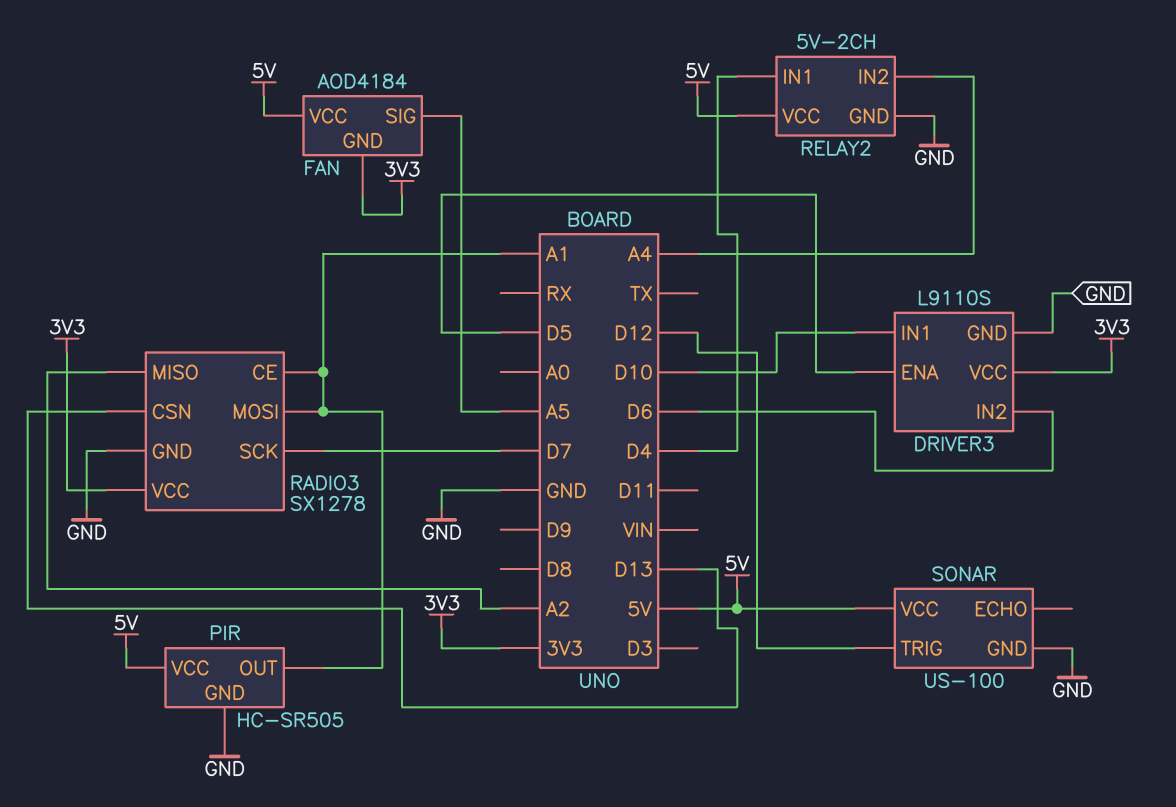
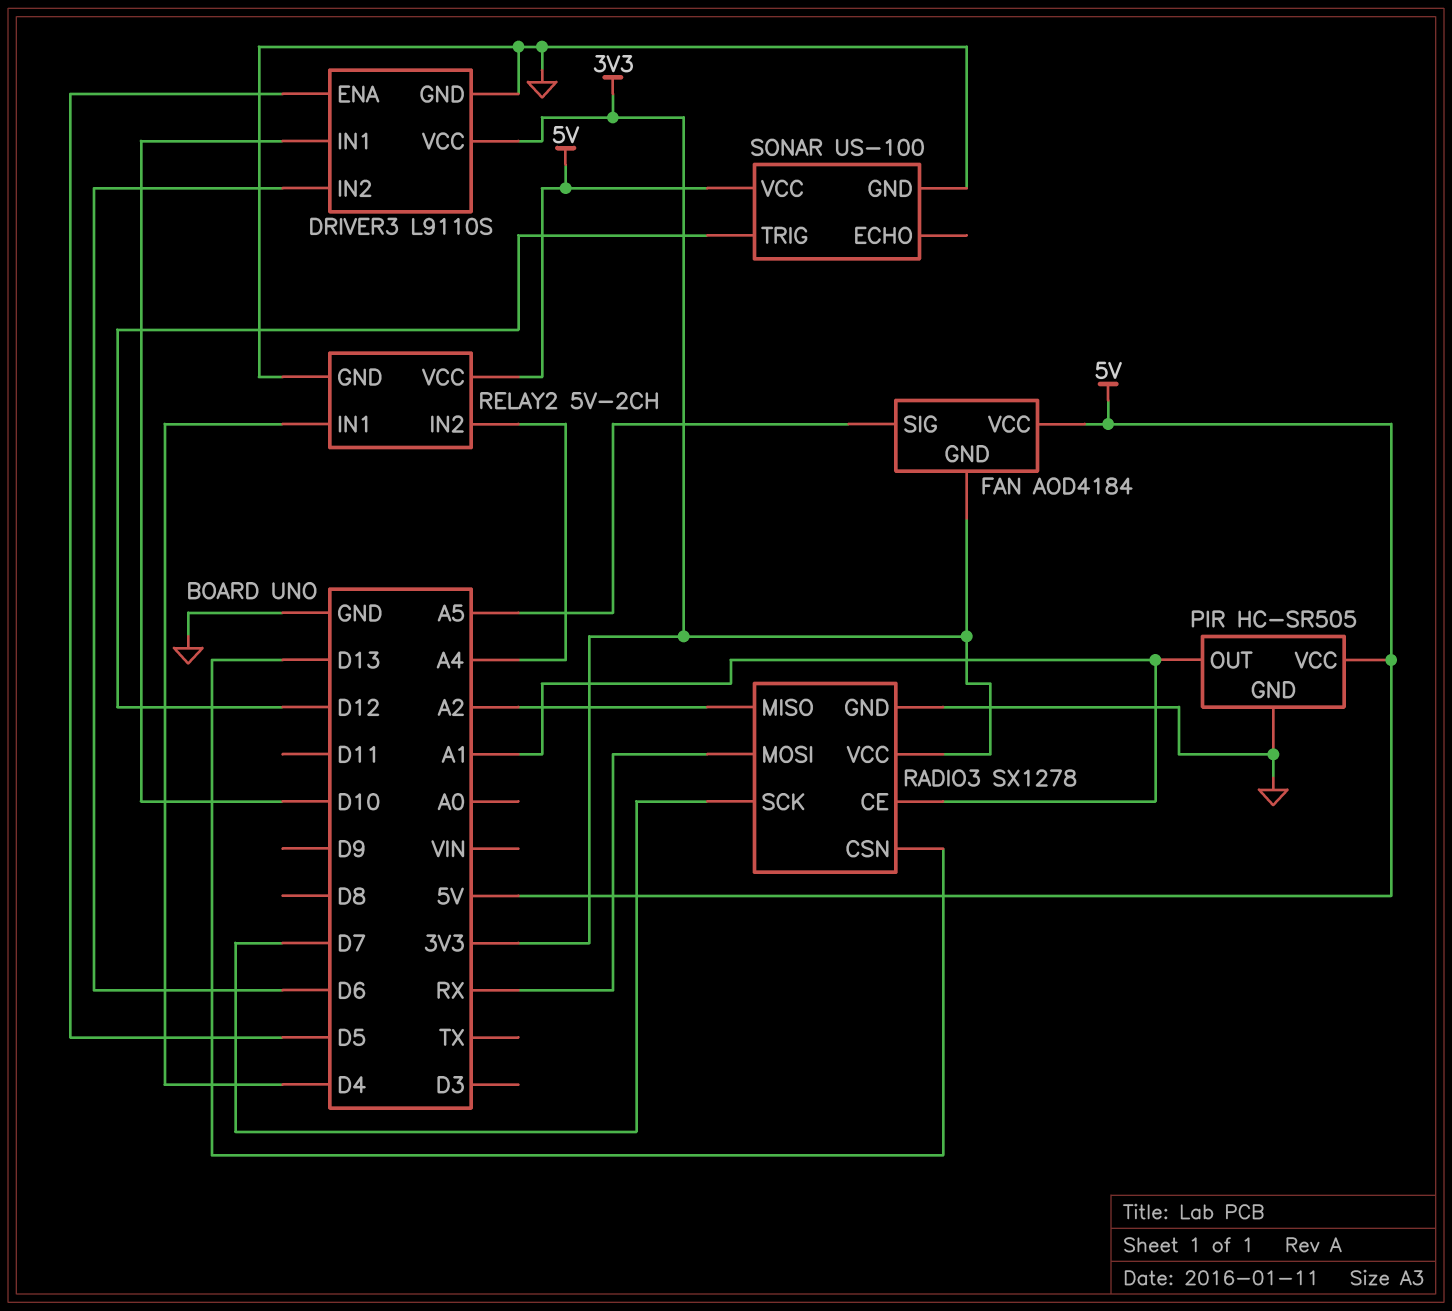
RADIO3 pin MOSI: A1 -> RX

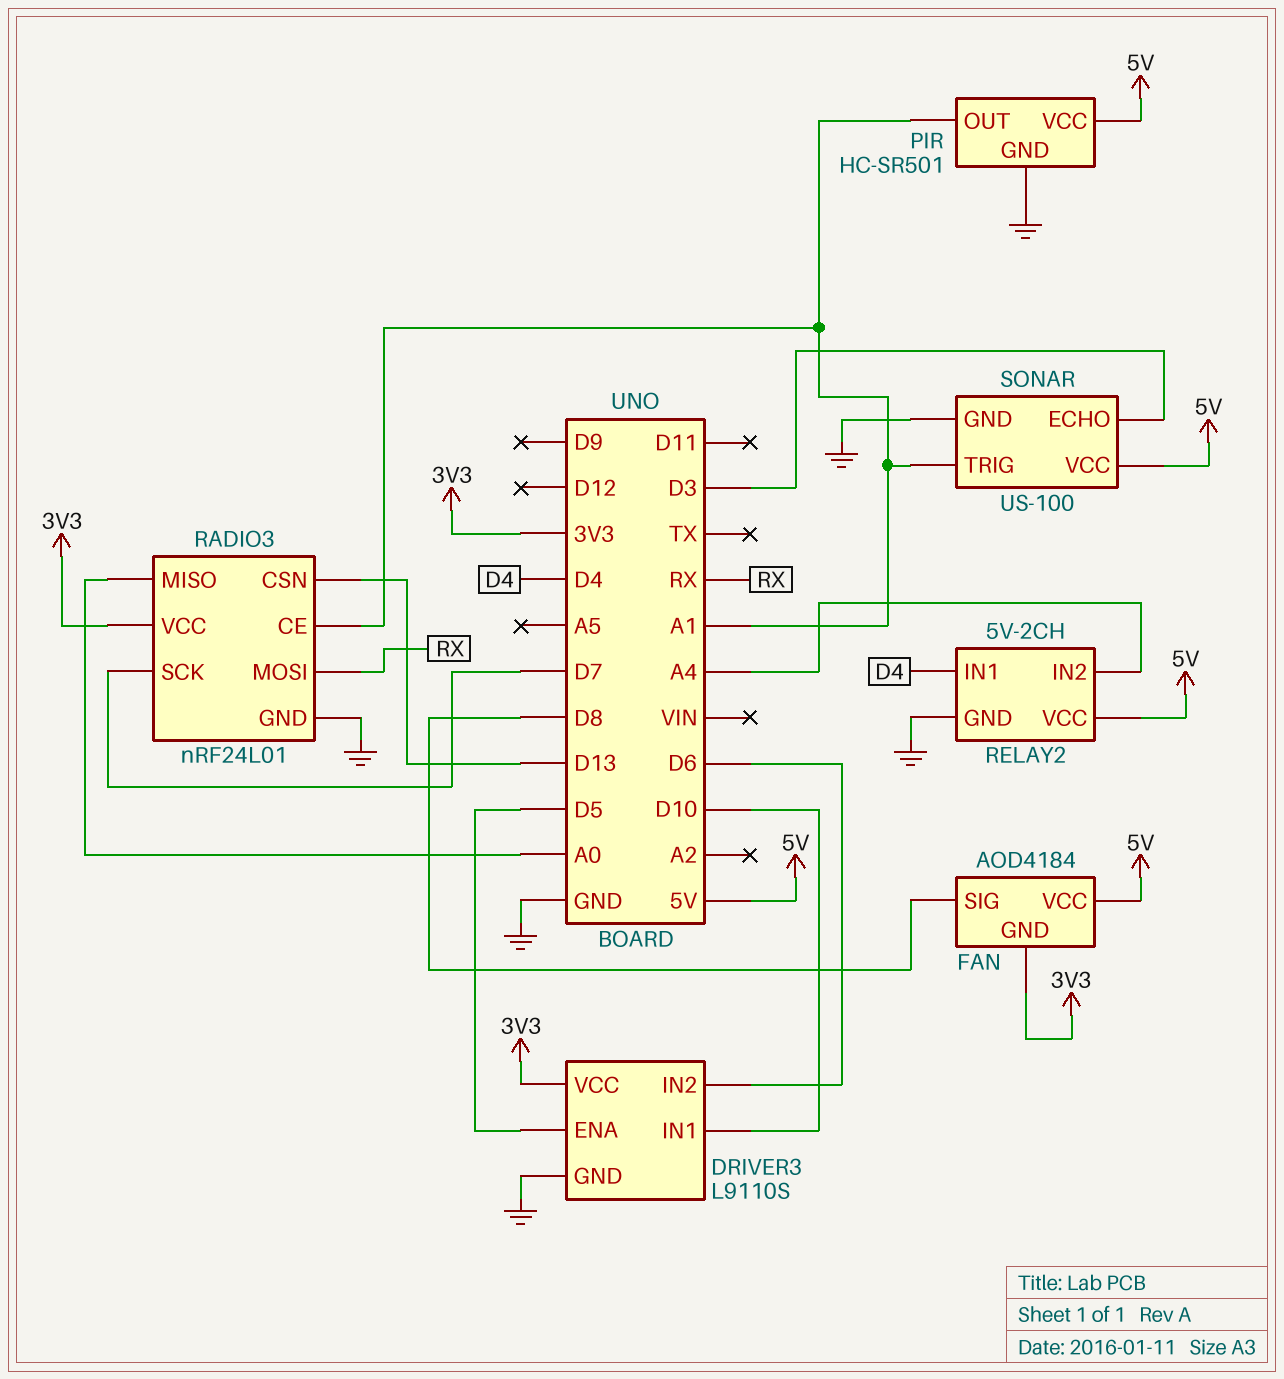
FAN pin SIG: A5 -> D8
PIR: HC-SR505 -> HC-SR501
RADIO3: SX1278 -> nRF24L01
RADIO3 pin MISO: A2 -> A0
SONAR pin ECHO: none -> D3
SONAR pin TRIG: D12 -> A1

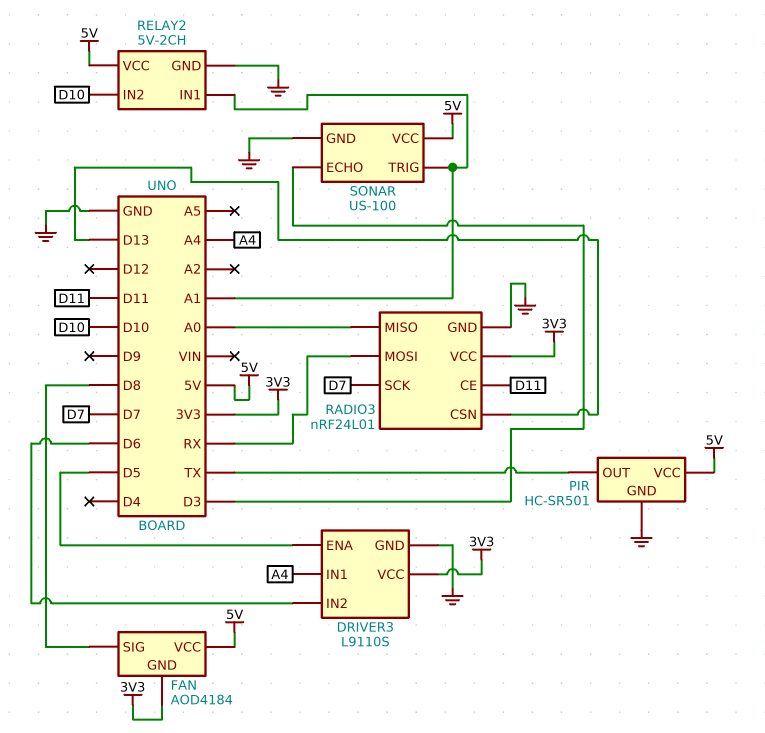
DRIVER3 pin IN1: D10 -> A4
PIR pin OUT: A1 -> TX
RADIO3 pin CE: A1 -> D11
RELAY2 pin IN1: D4 -> A1
RELAY2 pin IN2: A4 -> D10

